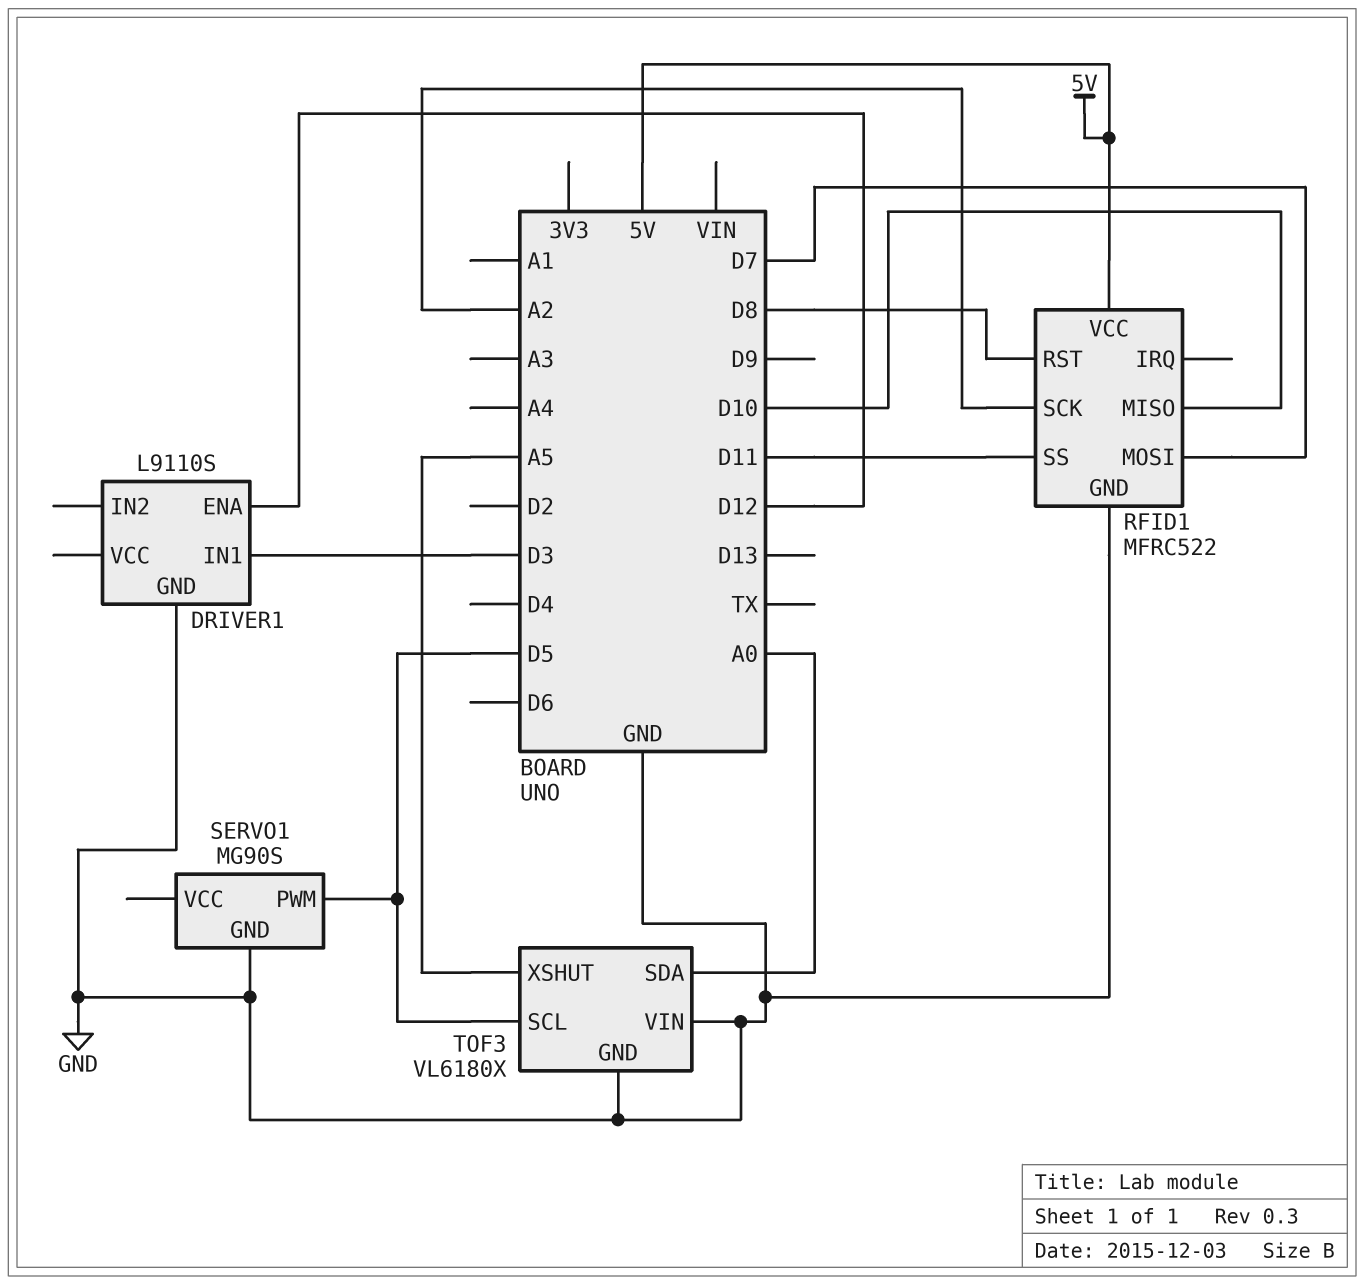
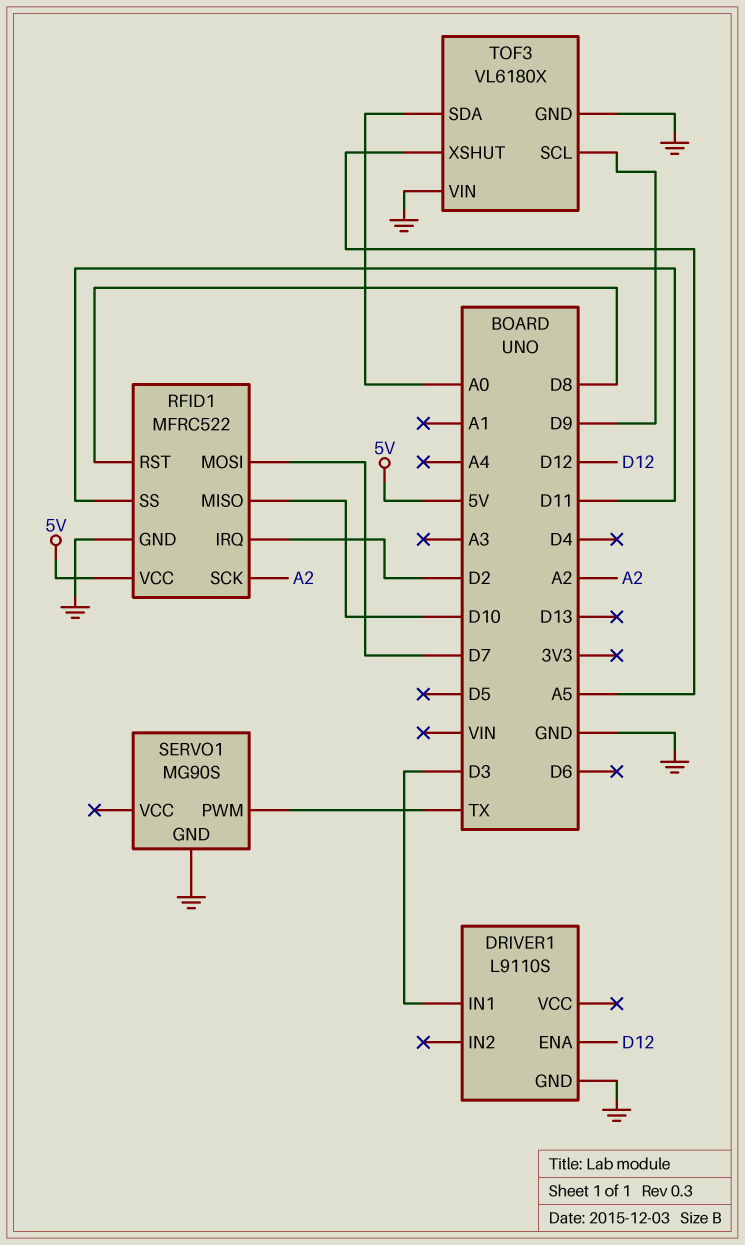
RFID1 pin IRQ: none -> D2
SERVO1 pin PWM: D5 -> TX
TOF3 pin SCL: D5 -> D9

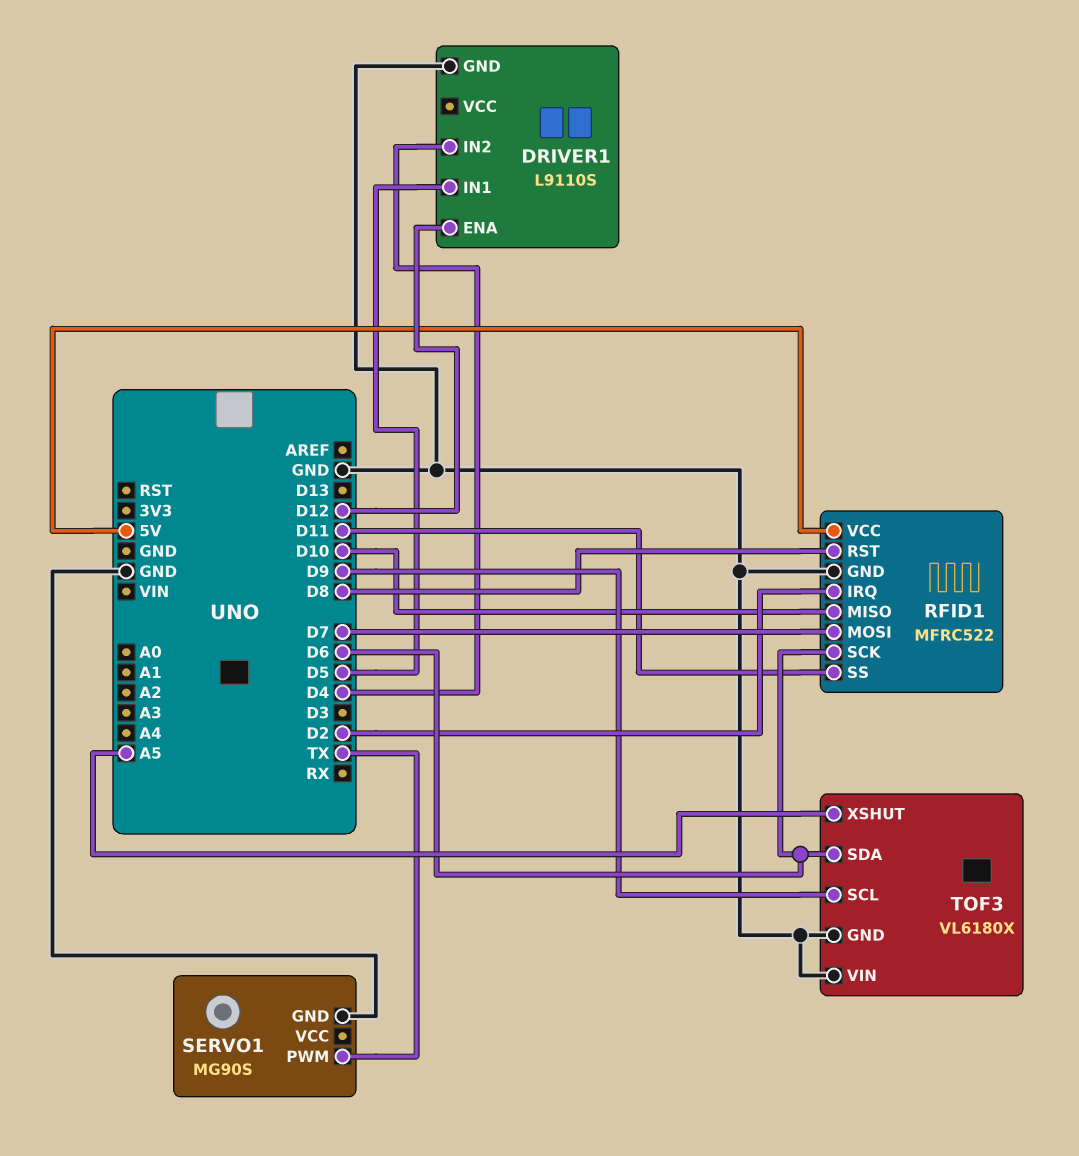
DRIVER1 pin IN1: D3 -> D5
DRIVER1 pin IN2: none -> D4
RFID1 pin SCK: A2 -> D6
TOF3 pin SDA: A0 -> D6

